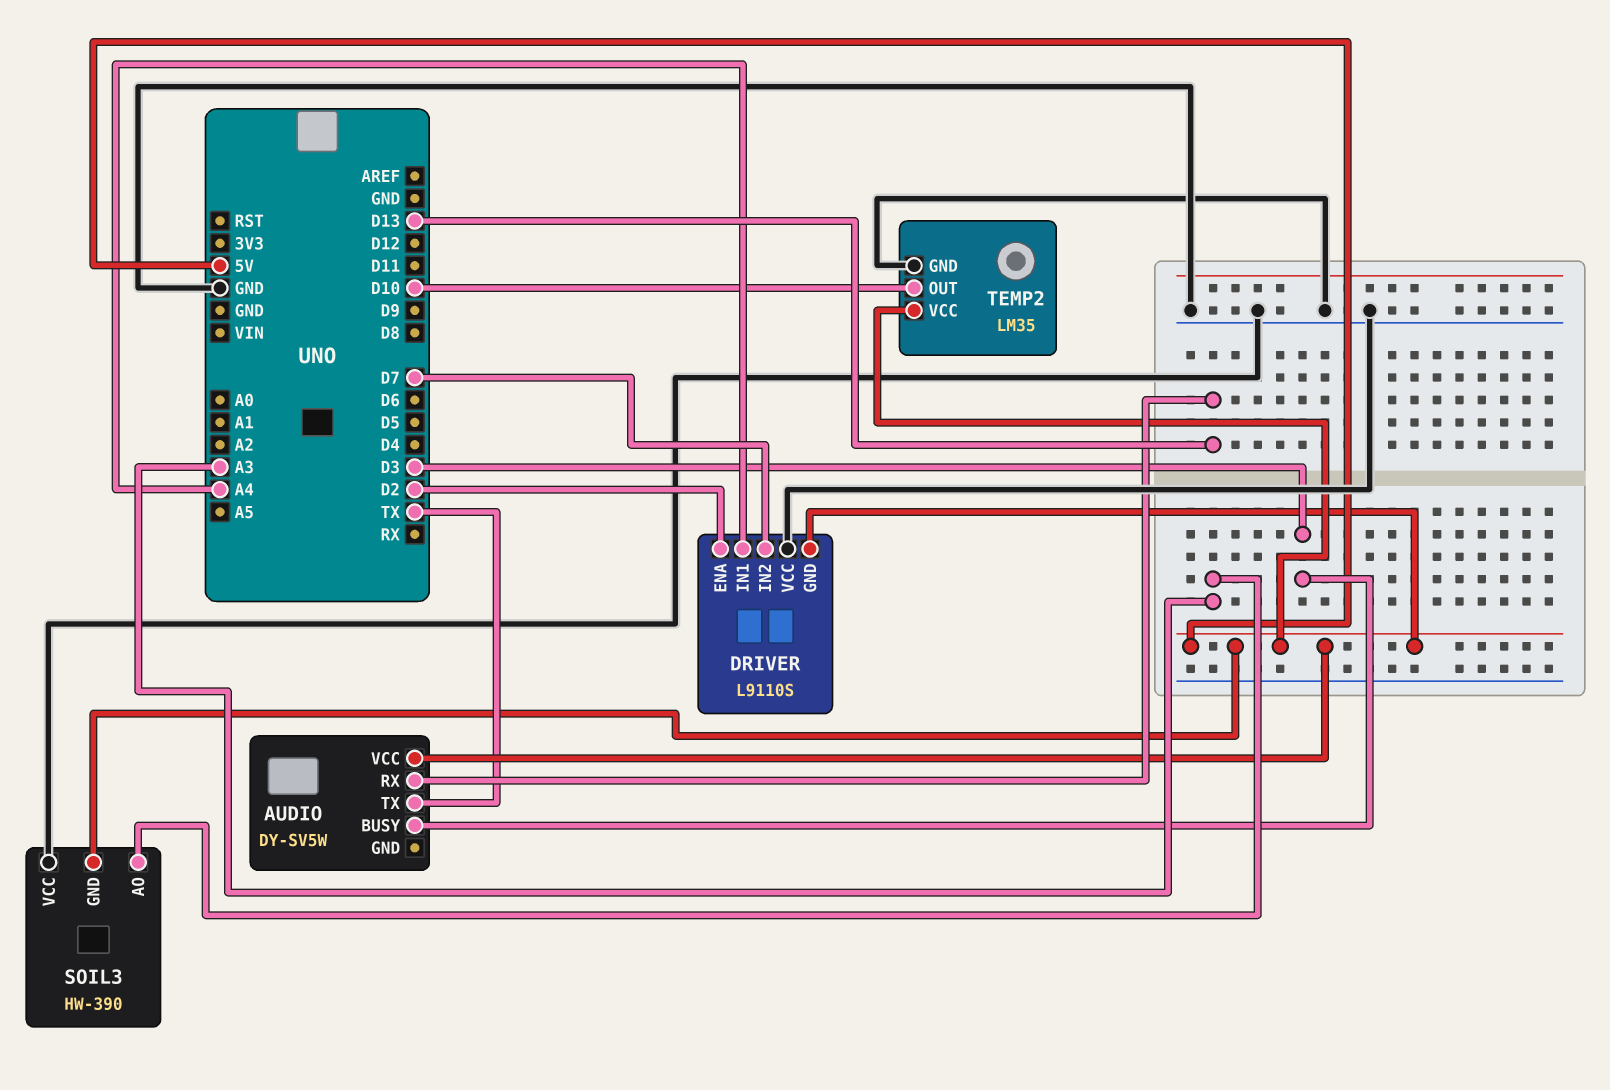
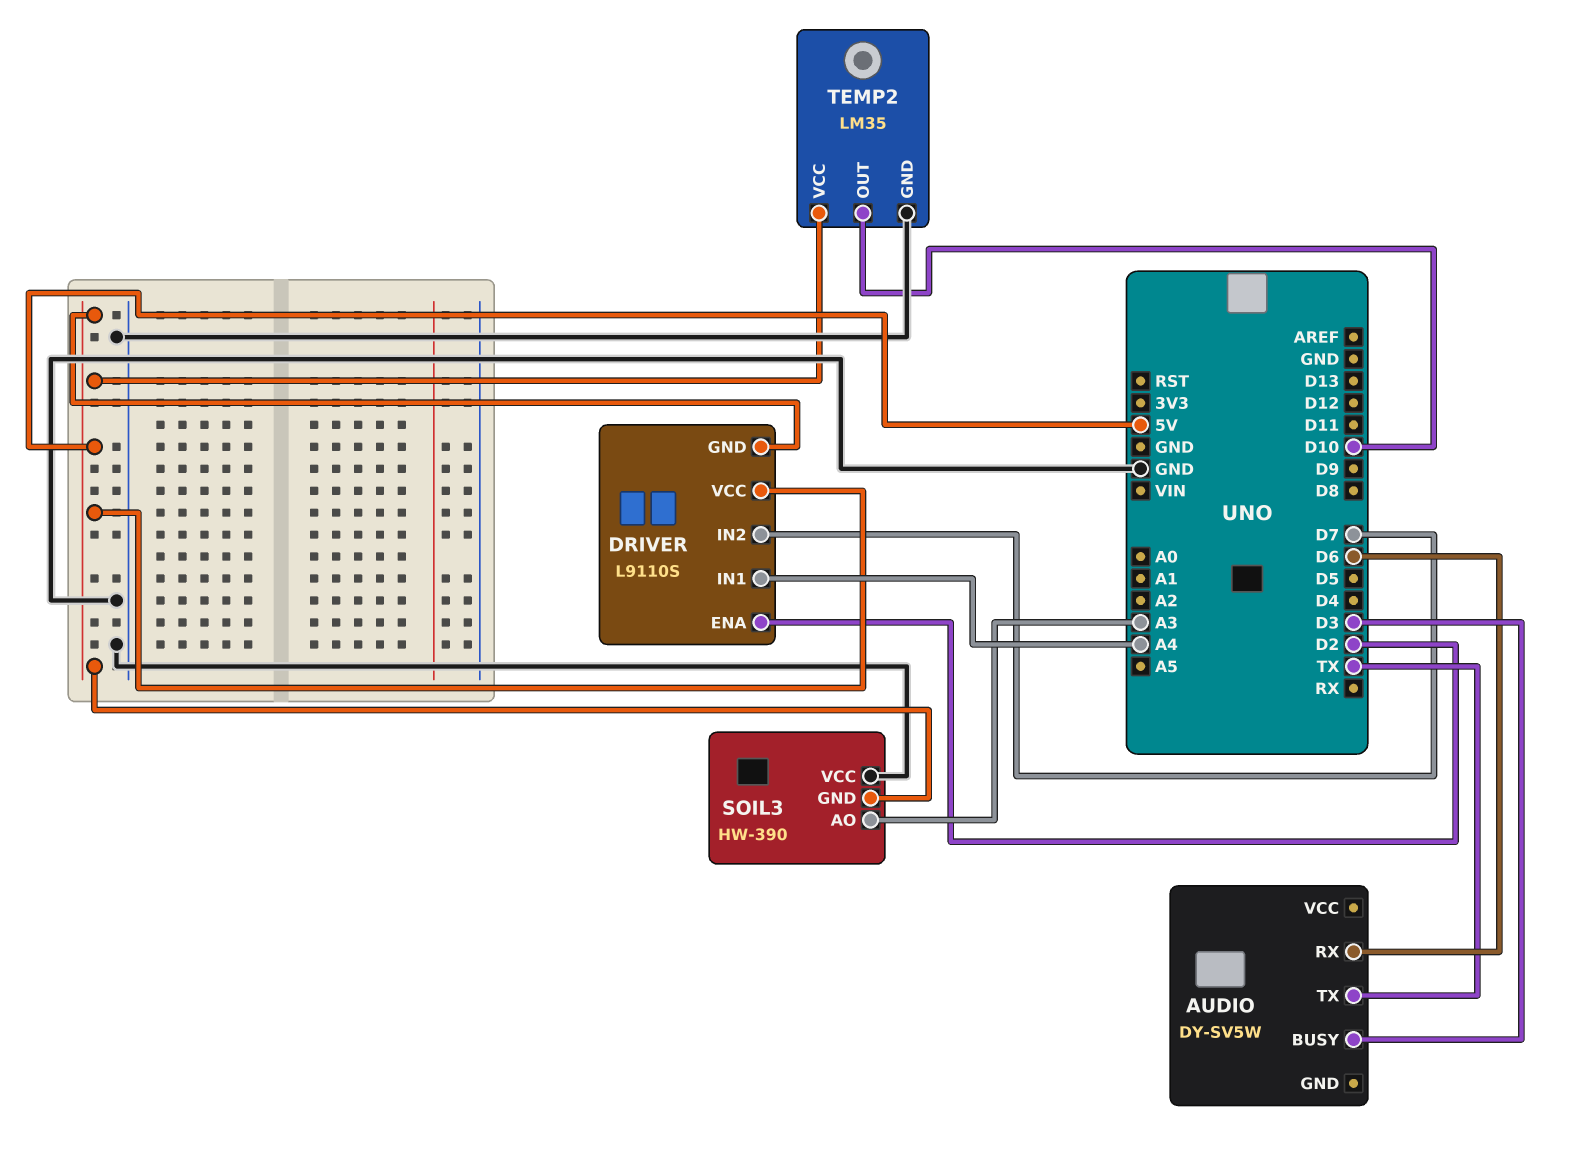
AUDIO pin RX: D13 -> D6
AUDIO pin VCC: 5V -> none
DRIVER pin VCC: GND -> 5V

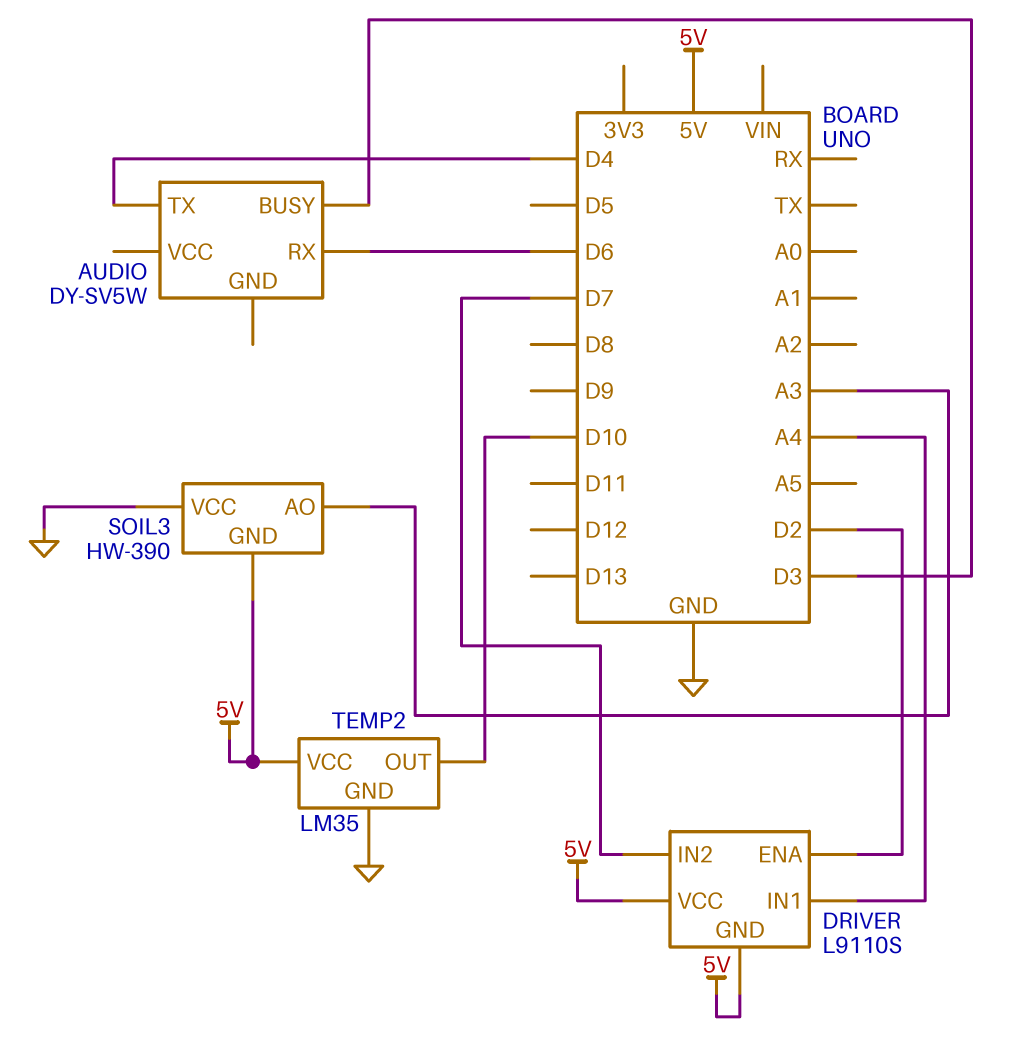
AUDIO pin TX: TX -> D4

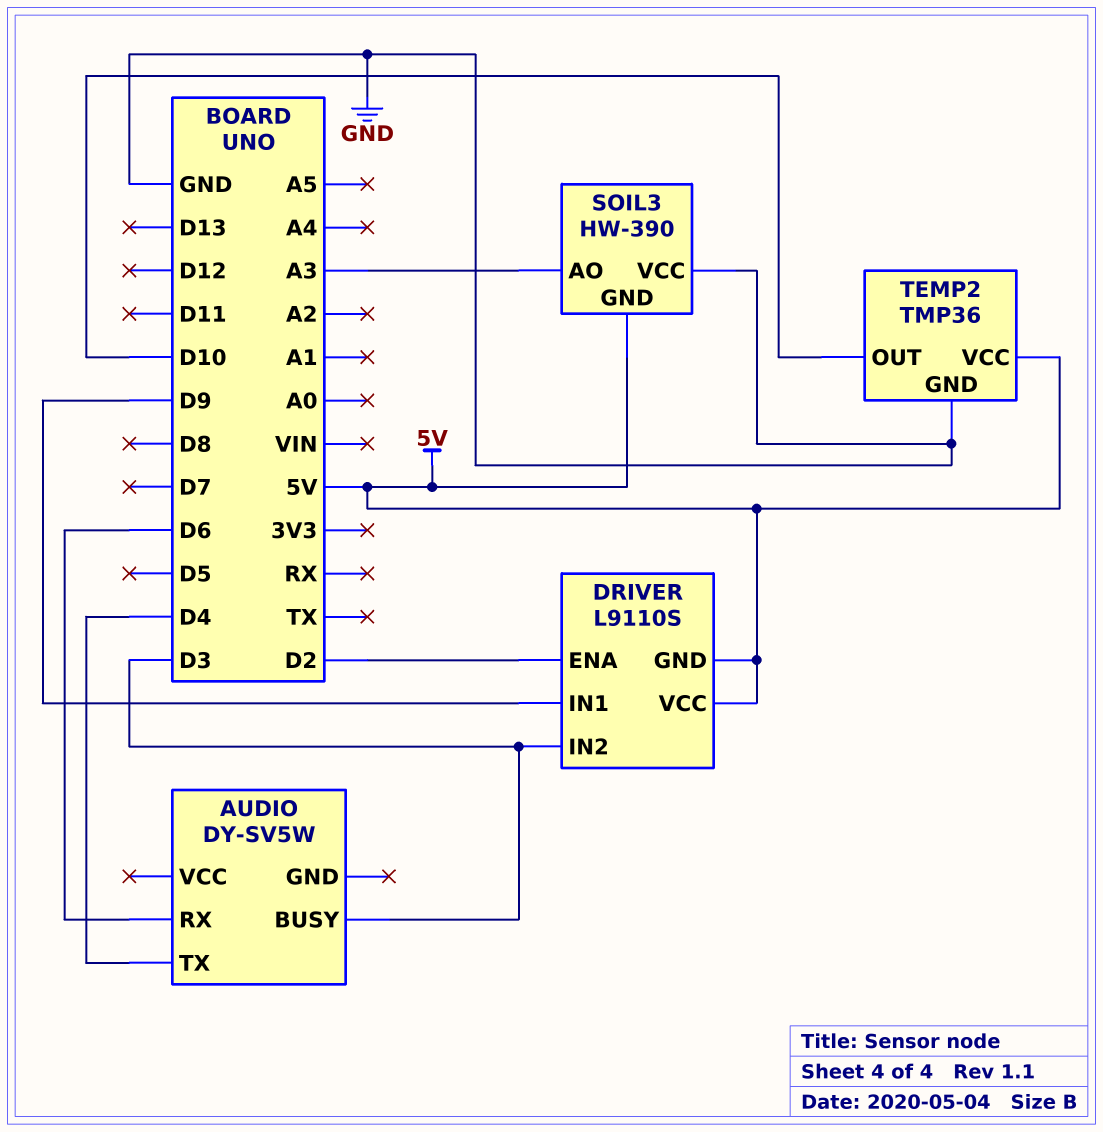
DRIVER pin IN1: A4 -> D9
DRIVER pin IN2: D7 -> D3
TEMP2: LM35 -> TMP36

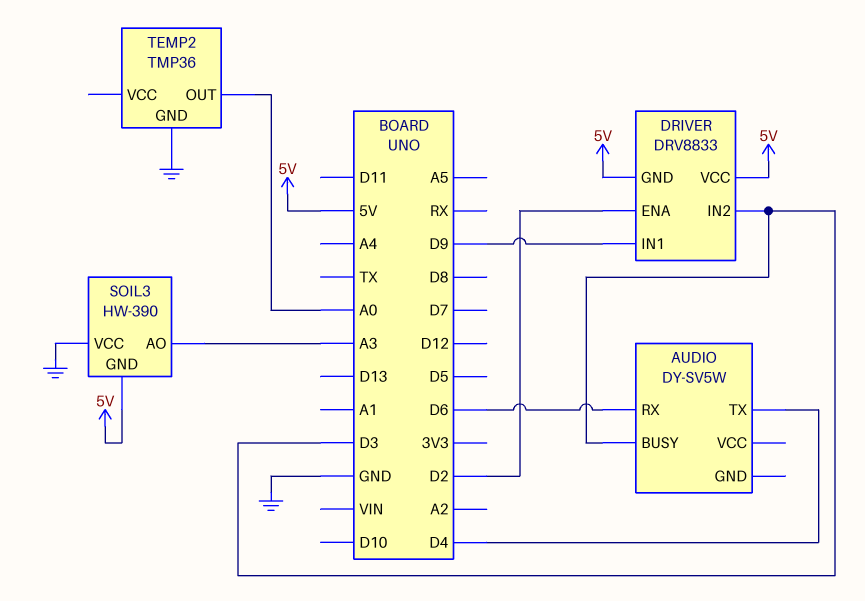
DRIVER: L9110S -> DRV8833
TEMP2 pin OUT: D10 -> A0
TEMP2 pin VCC: 5V -> none

